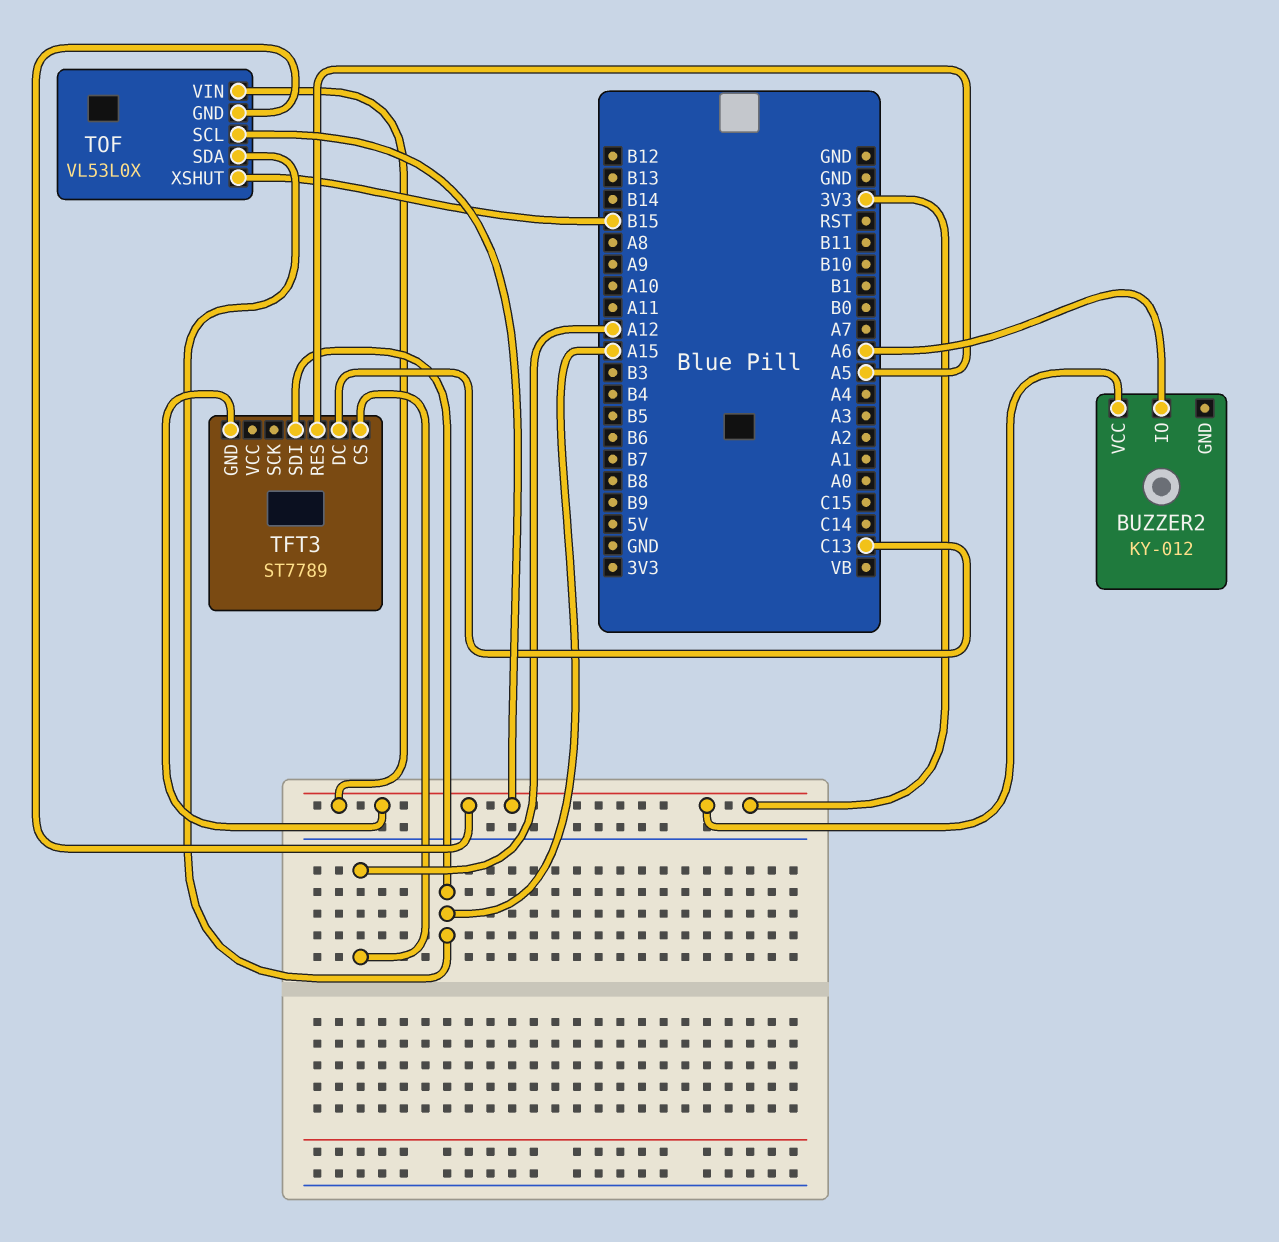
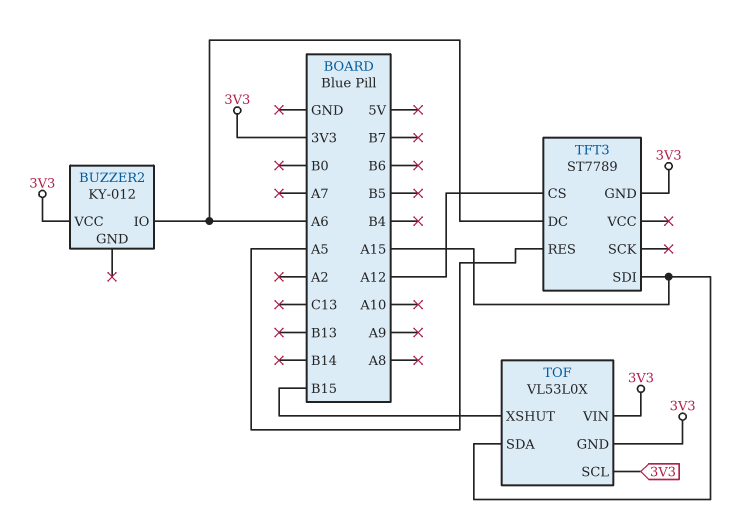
TFT3 pin DC: C13 -> A6

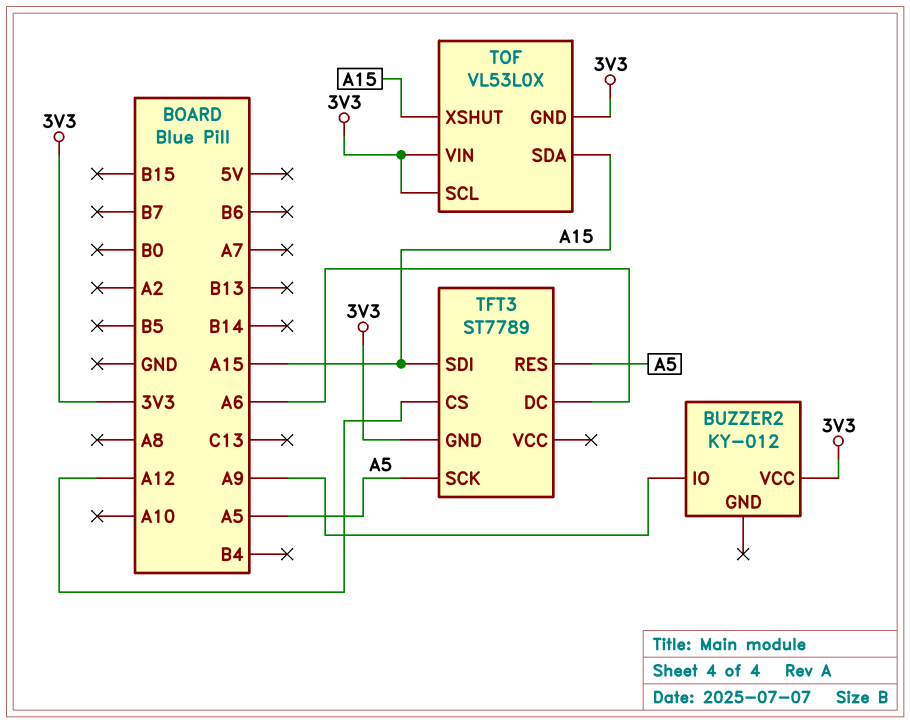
BUZZER2 pin IO: A6 -> A9
TFT3 pin SCK: none -> A5
TOF pin XSHUT: B15 -> A15

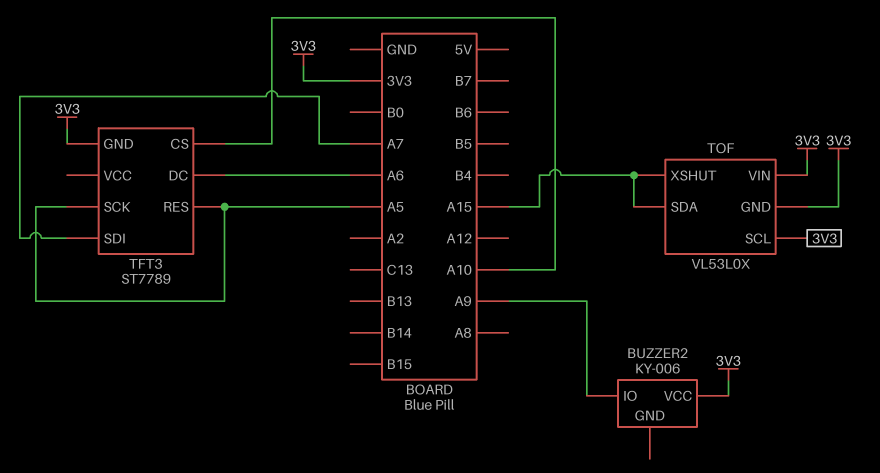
BUZZER2: KY-012 -> KY-006
TFT3 pin CS: A12 -> A10
TFT3 pin SDI: A15 -> A7

